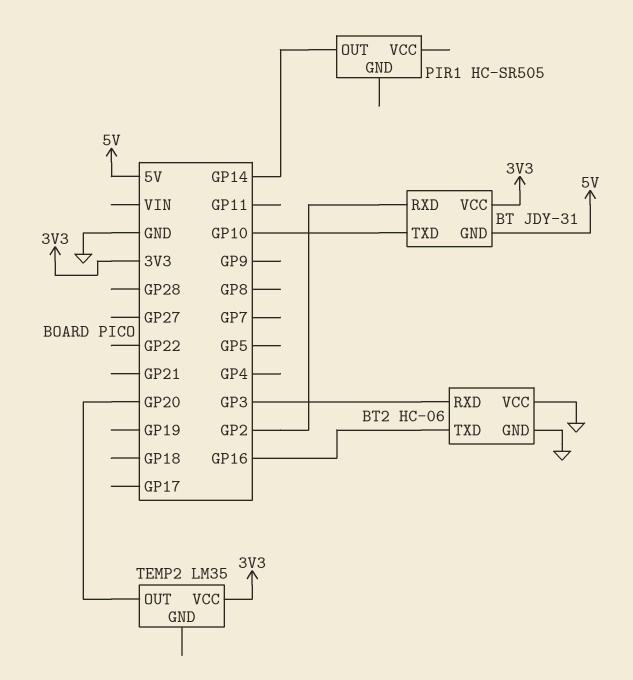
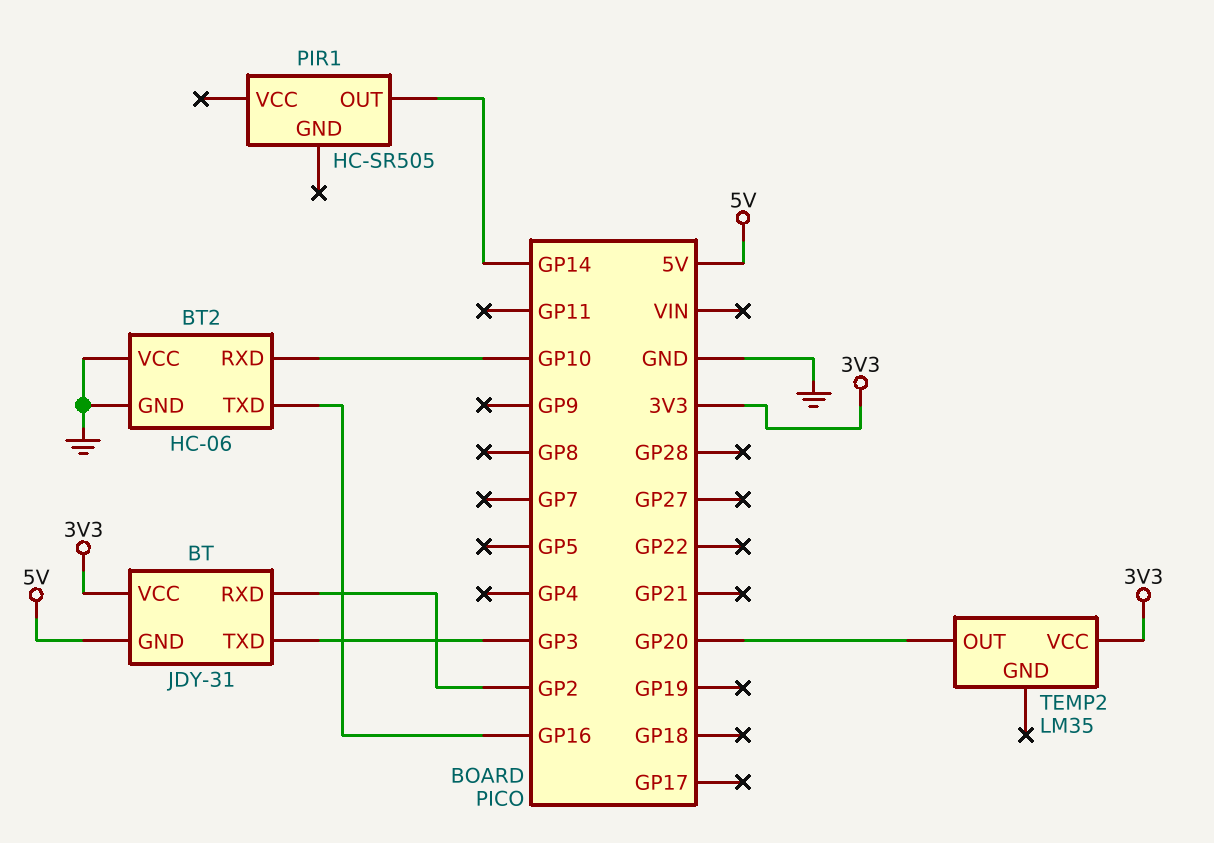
BT pin TXD: GP10 -> GP3
BT2 pin RXD: GP3 -> GP10

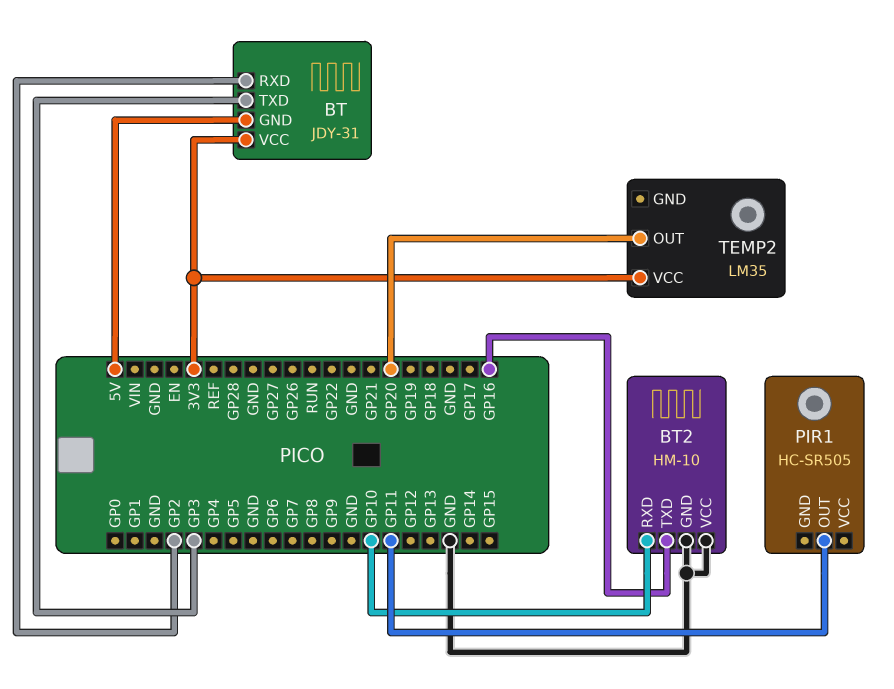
BT2: HC-06 -> HM-10
PIR1 pin OUT: GP14 -> GP11

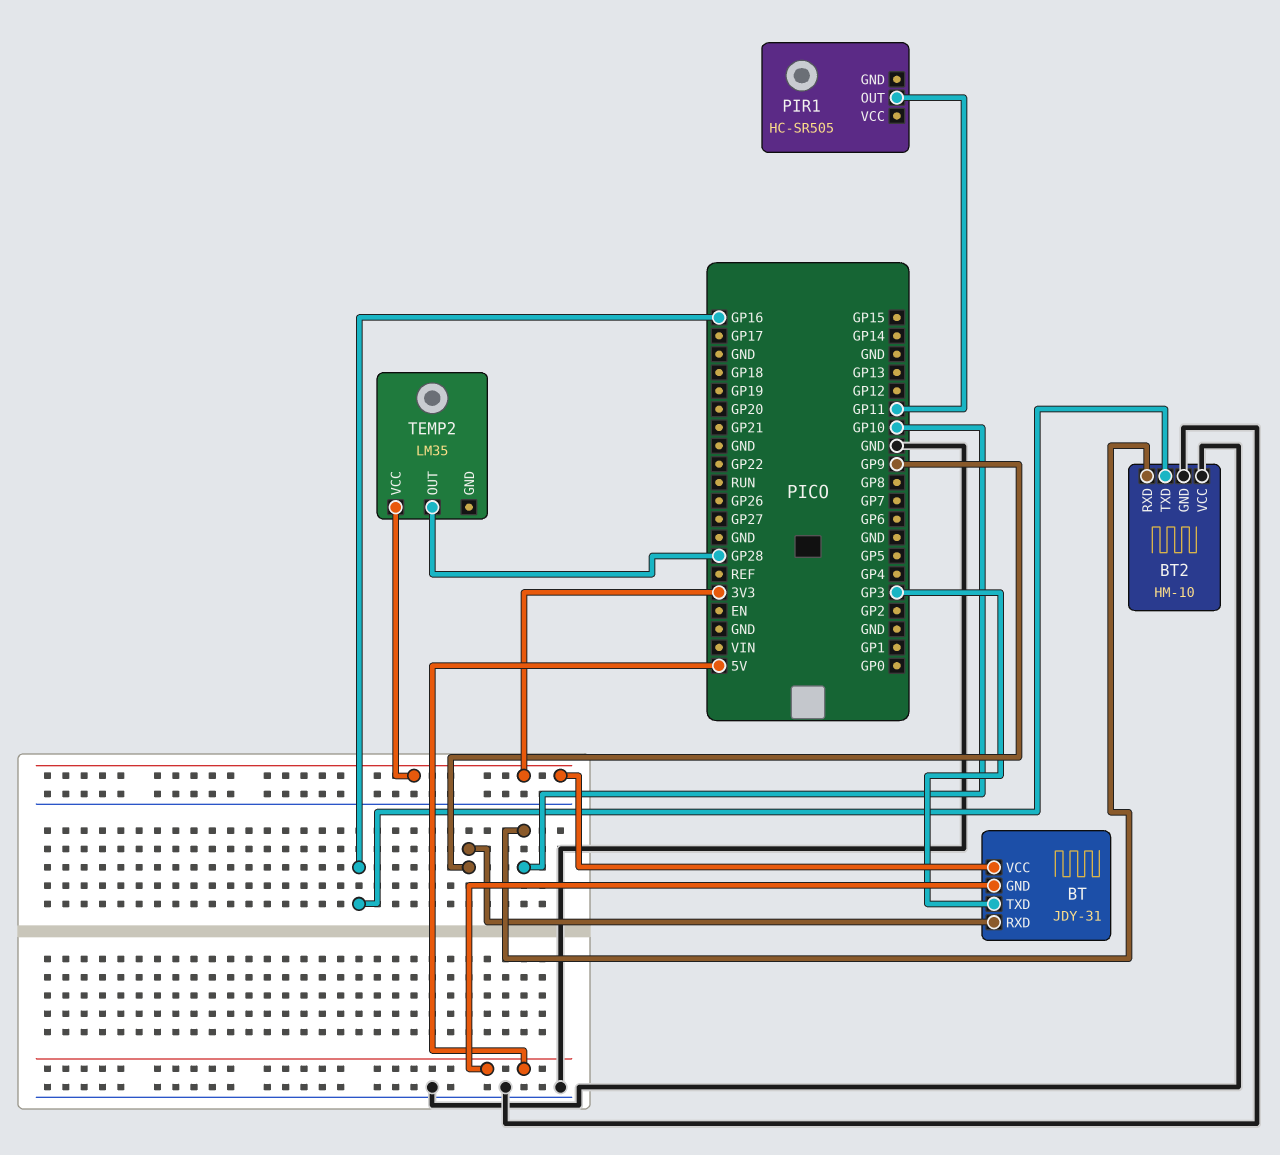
BT pin RXD: GP2 -> GP9
TEMP2 pin OUT: GP20 -> GP28

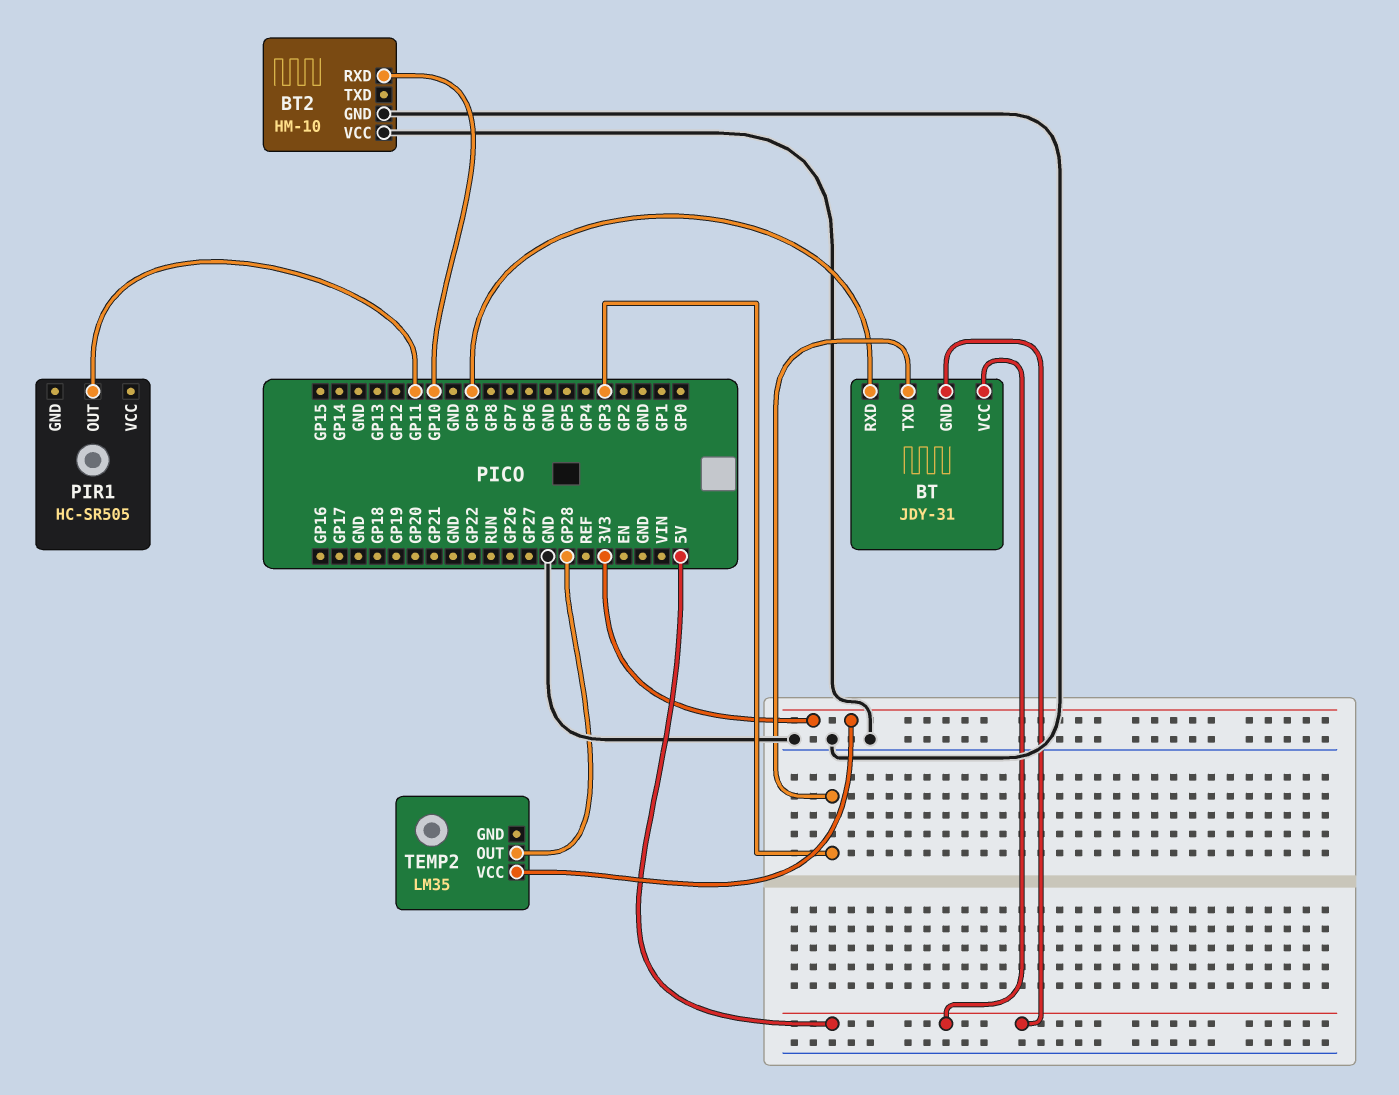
BT pin VCC: 3V3 -> 5V
BT2 pin TXD: GP16 -> none

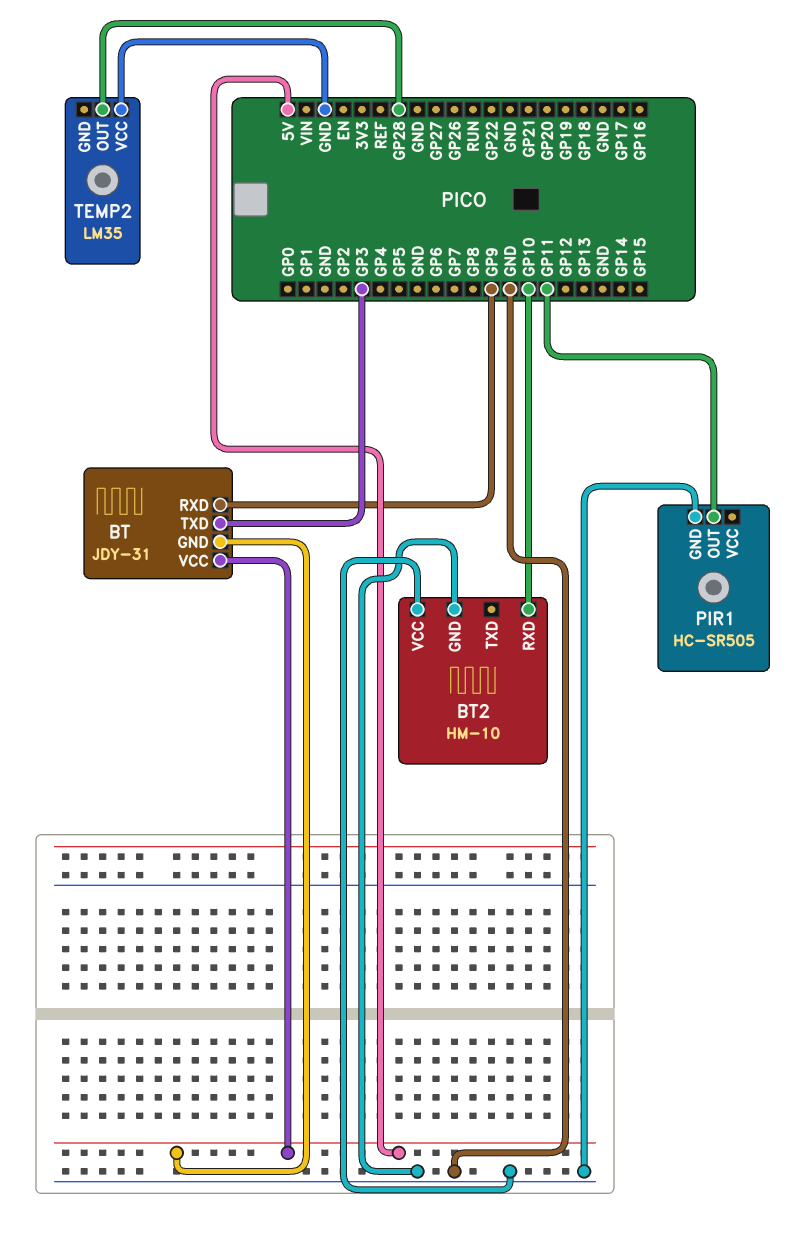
PIR1 pin GND: none -> GND
TEMP2 pin VCC: 3V3 -> GND

